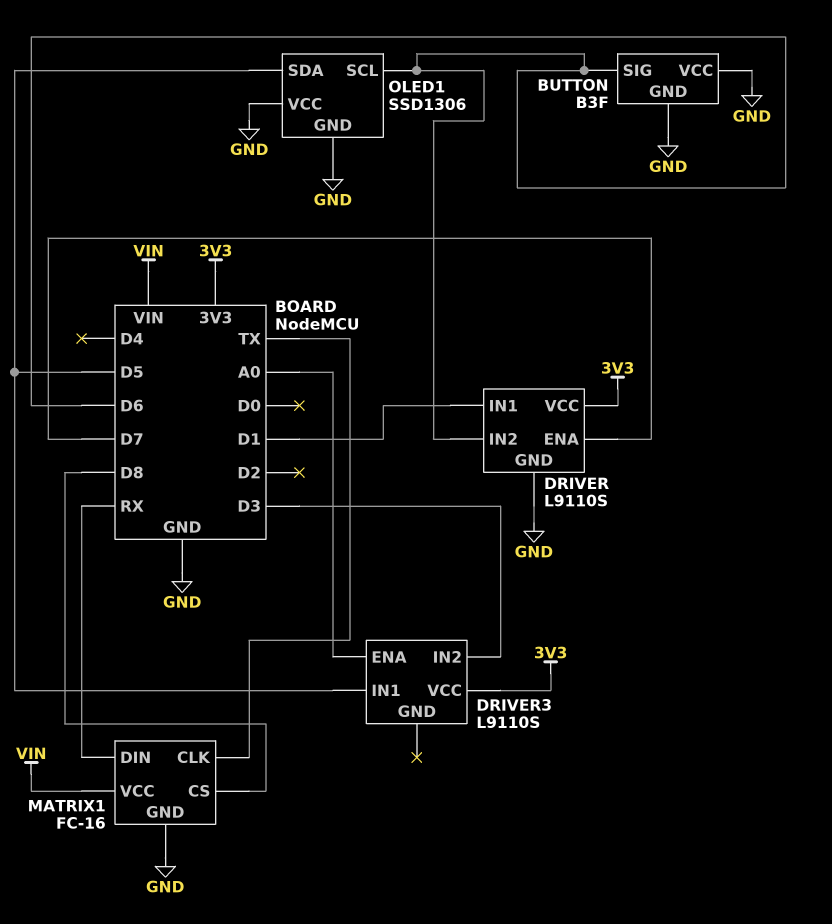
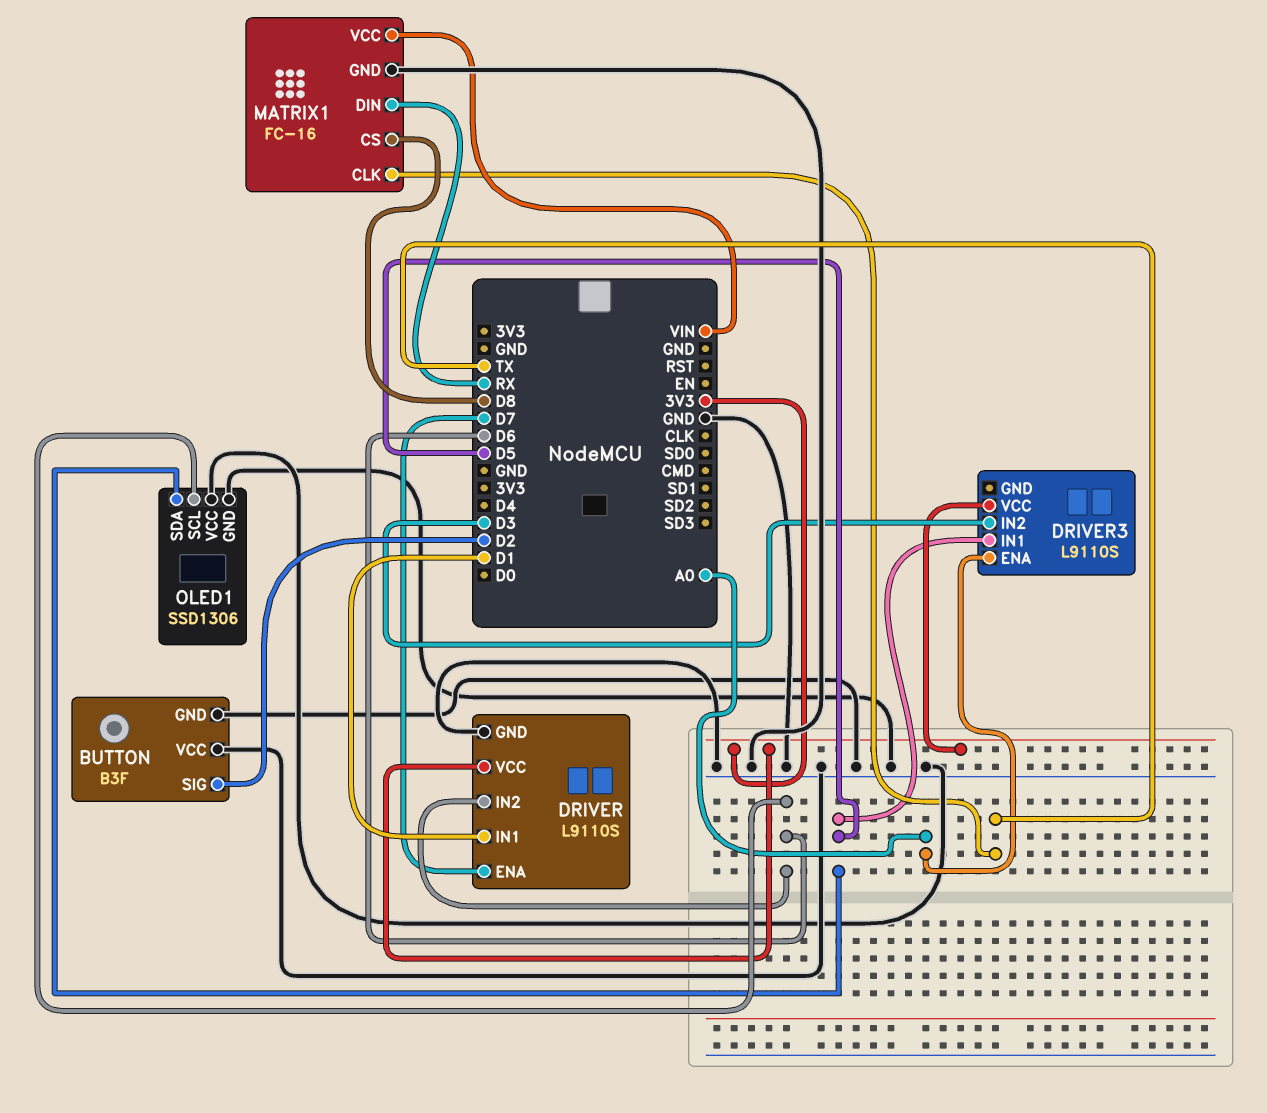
BUTTON pin SIG: D6 -> D2

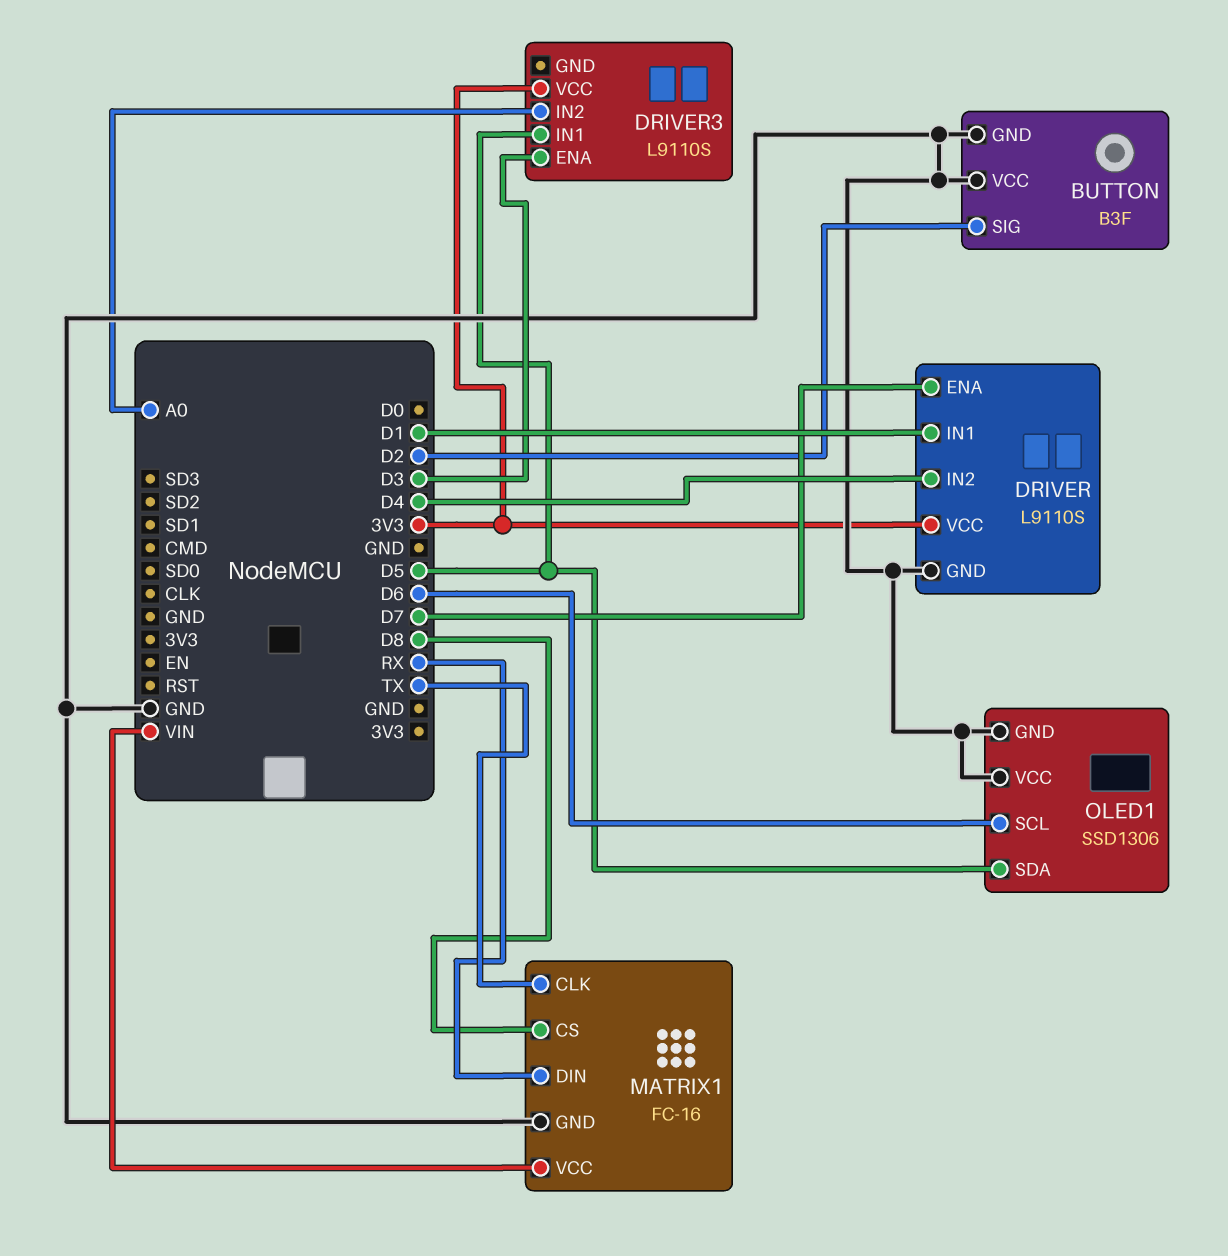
DRIVER pin IN2: D6 -> D4
DRIVER3 pin ENA: A0 -> D3
DRIVER3 pin IN2: D3 -> A0

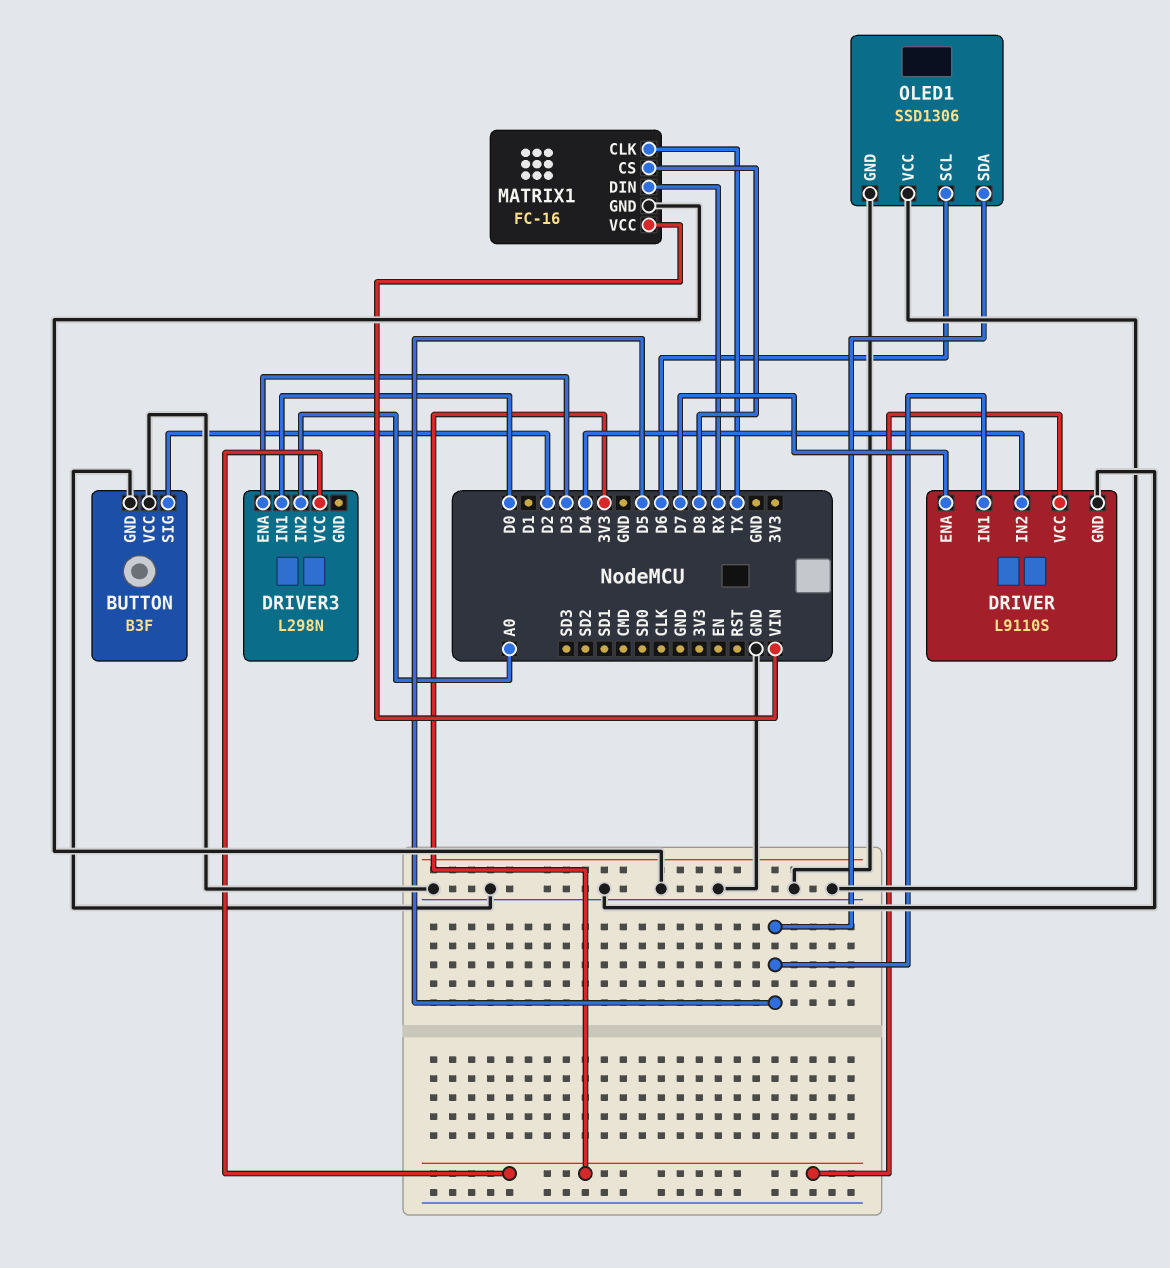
DRIVER pin IN1: D1 -> D5
DRIVER3: L9110S -> L298N
DRIVER3 pin IN1: D5 -> D0

